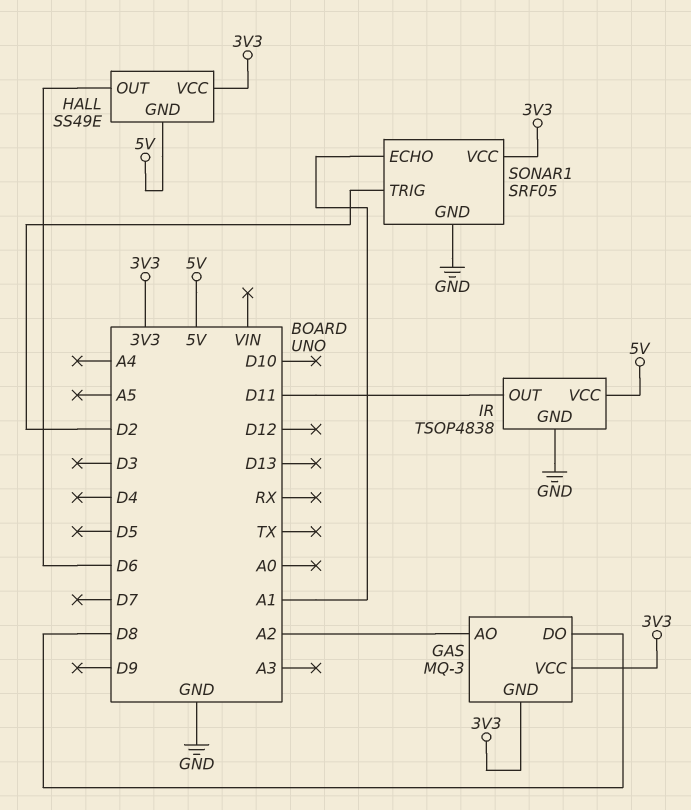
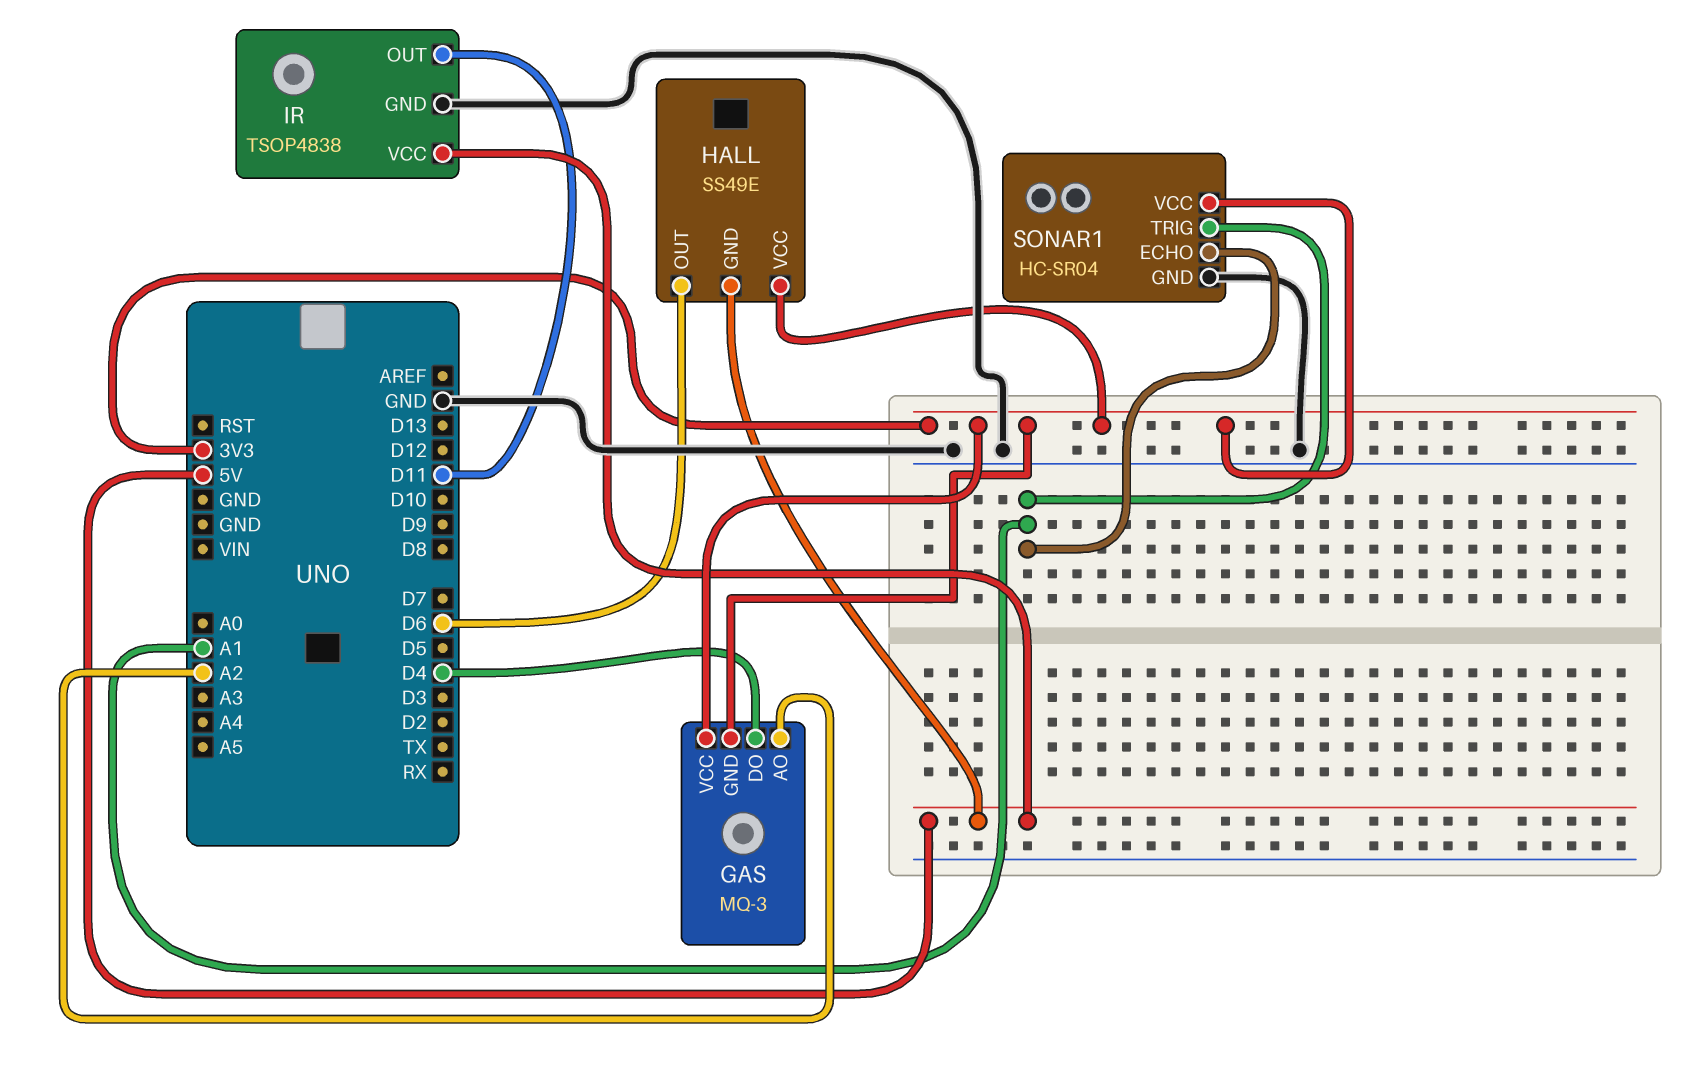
GAS pin DO: D8 -> D4
SONAR1: SRF05 -> HC-SR04
SONAR1 pin TRIG: D2 -> A1

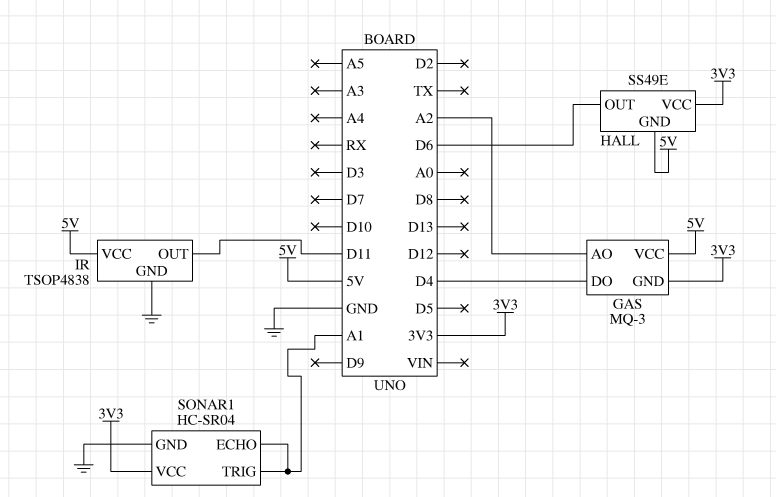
GAS pin VCC: 3V3 -> 5V

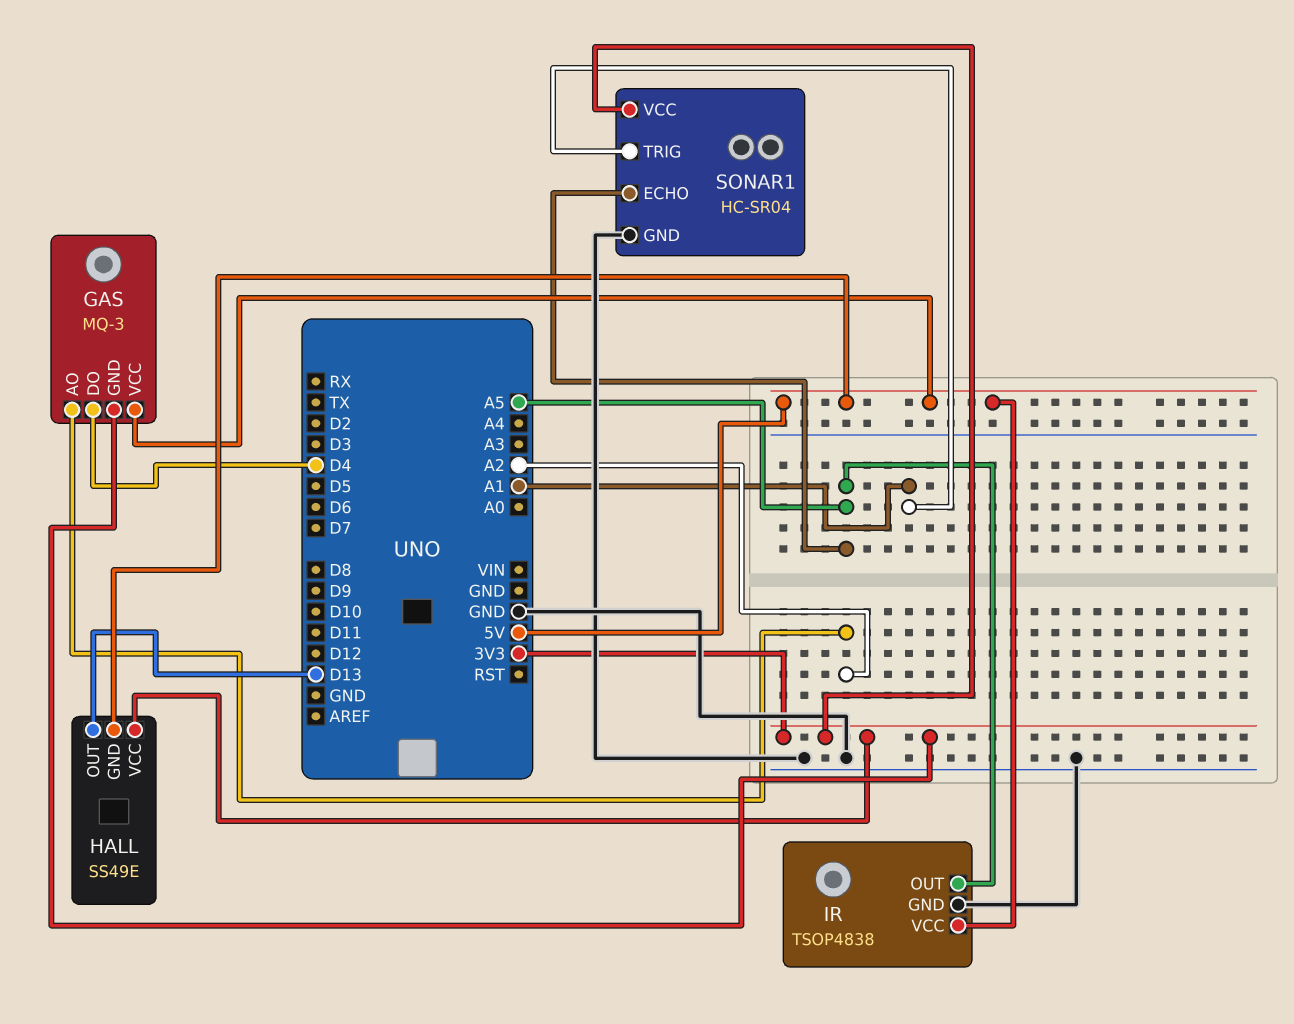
HALL pin OUT: D6 -> D13
IR pin OUT: D11 -> A5
SONAR1 pin ECHO: A1 -> A5

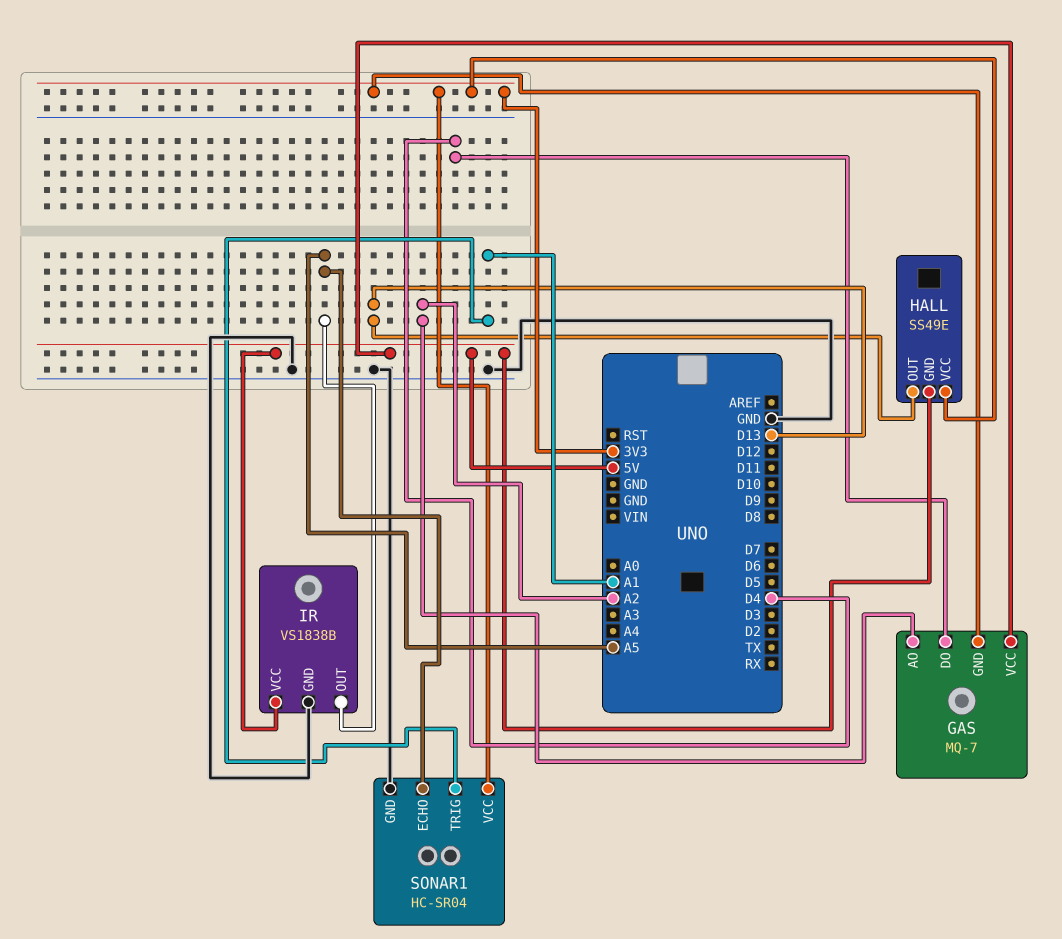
GAS: MQ-3 -> MQ-7
IR: TSOP4838 -> VS1838B

